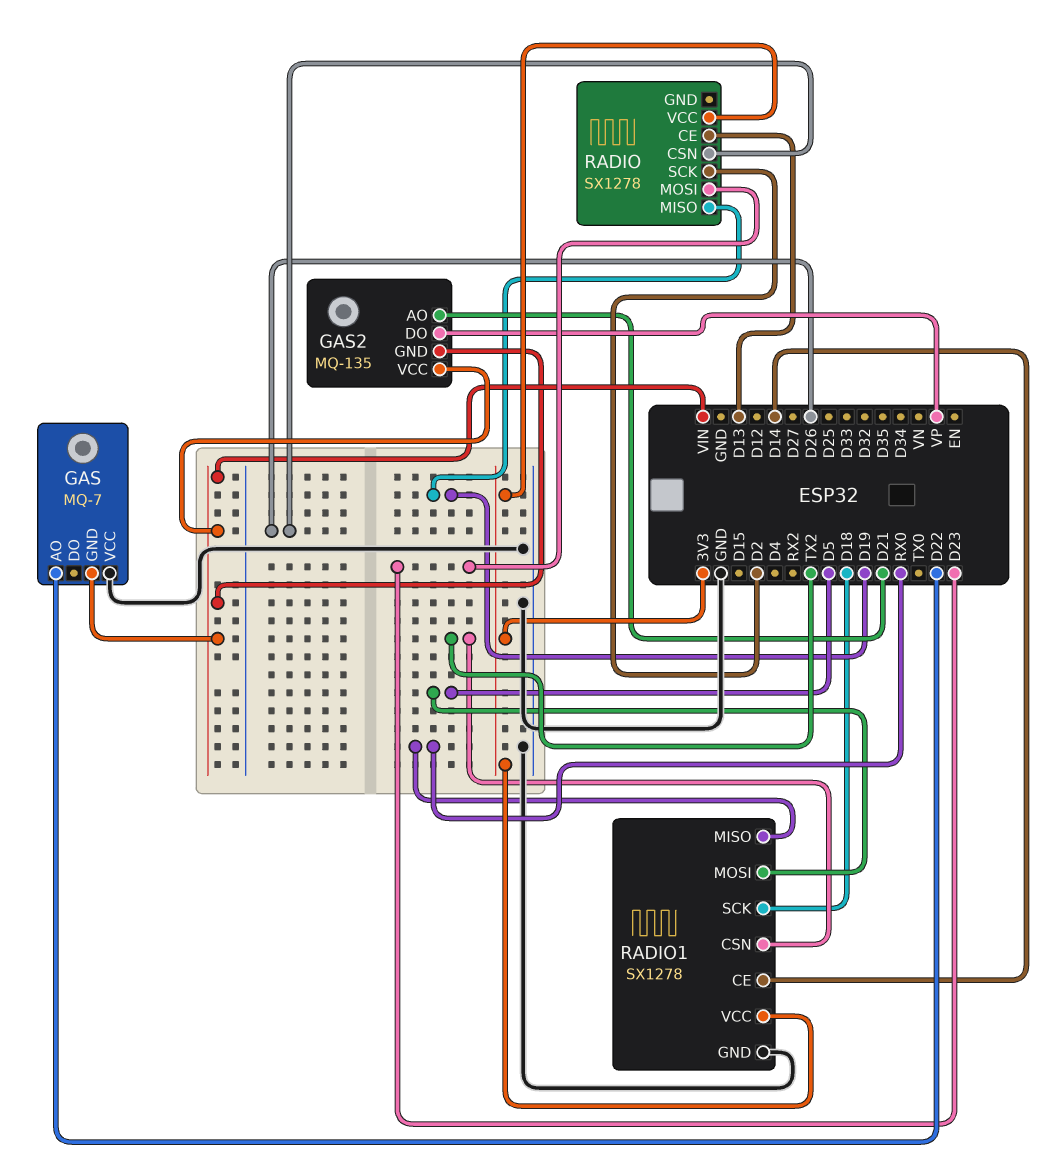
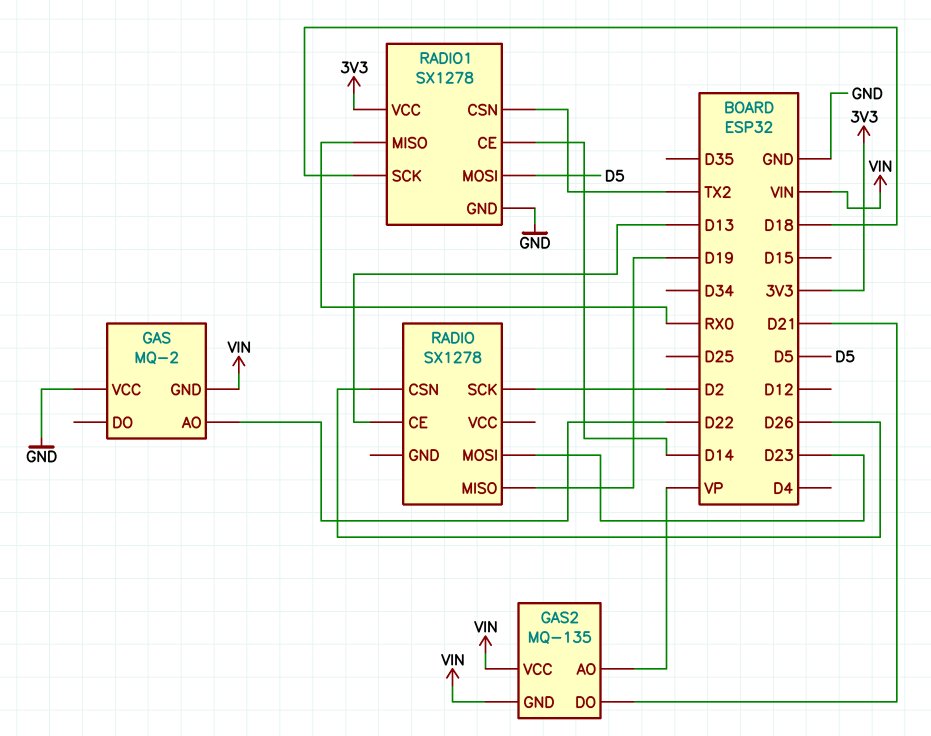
GAS: MQ-7 -> MQ-2
GAS2 pin AO: D21 -> VP
GAS2 pin DO: VP -> D21
RADIO pin VCC: 3V3 -> none

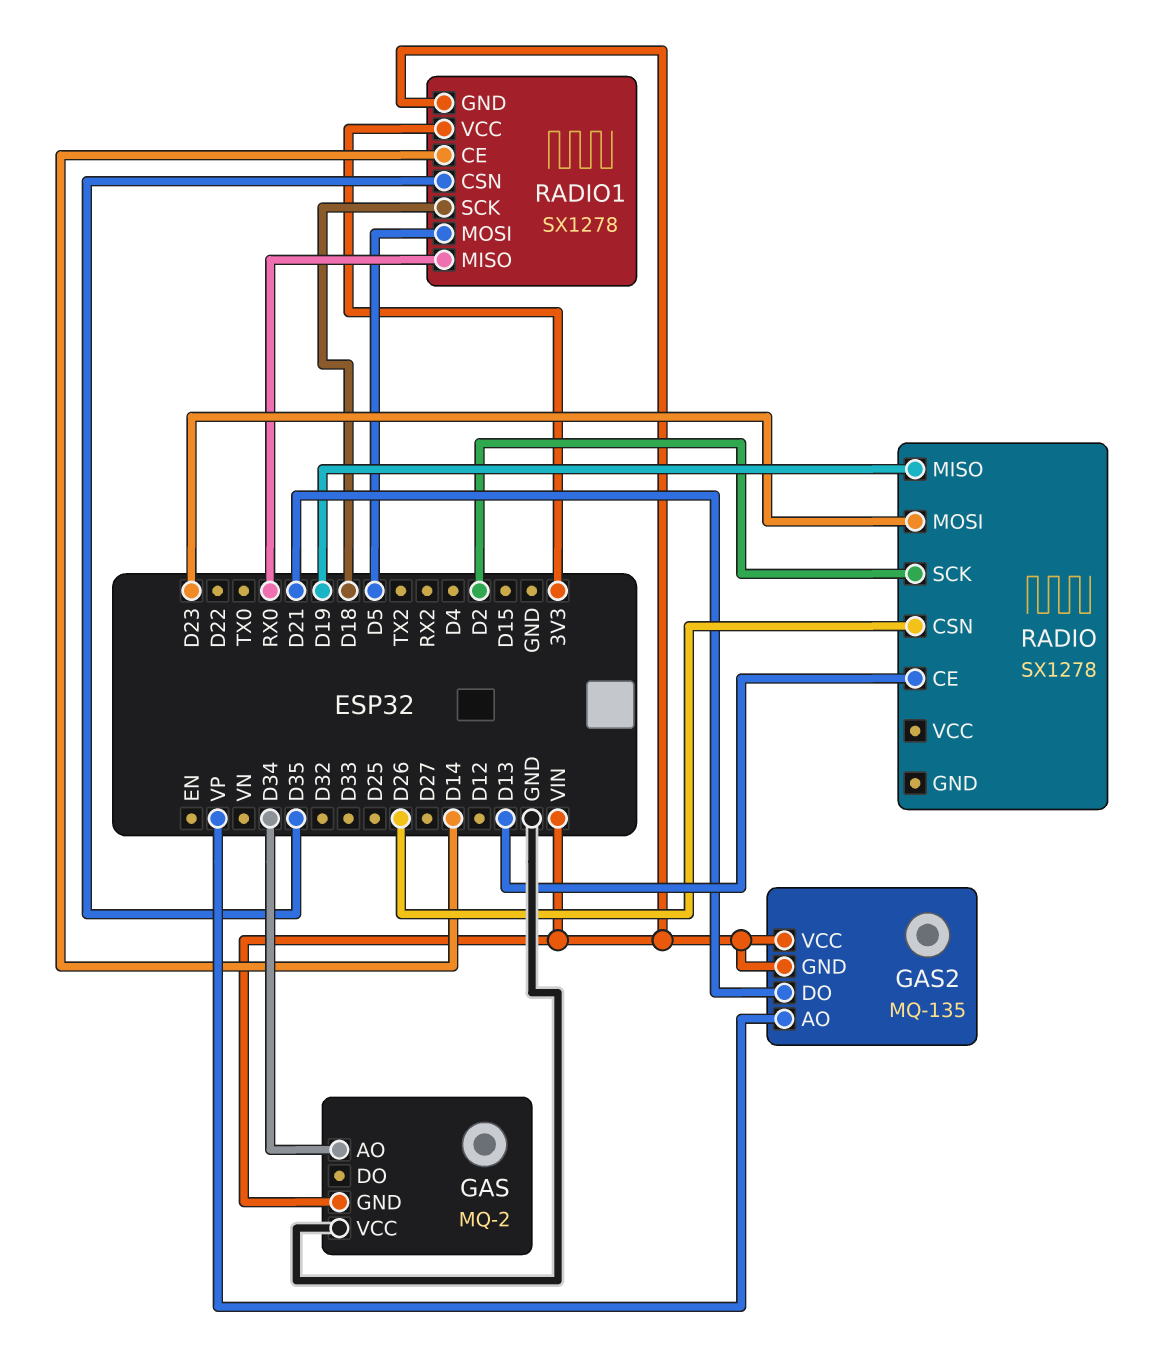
GAS pin AO: D22 -> D34
RADIO1 pin CSN: TX2 -> D35
RADIO1 pin GND: GND -> VIN

